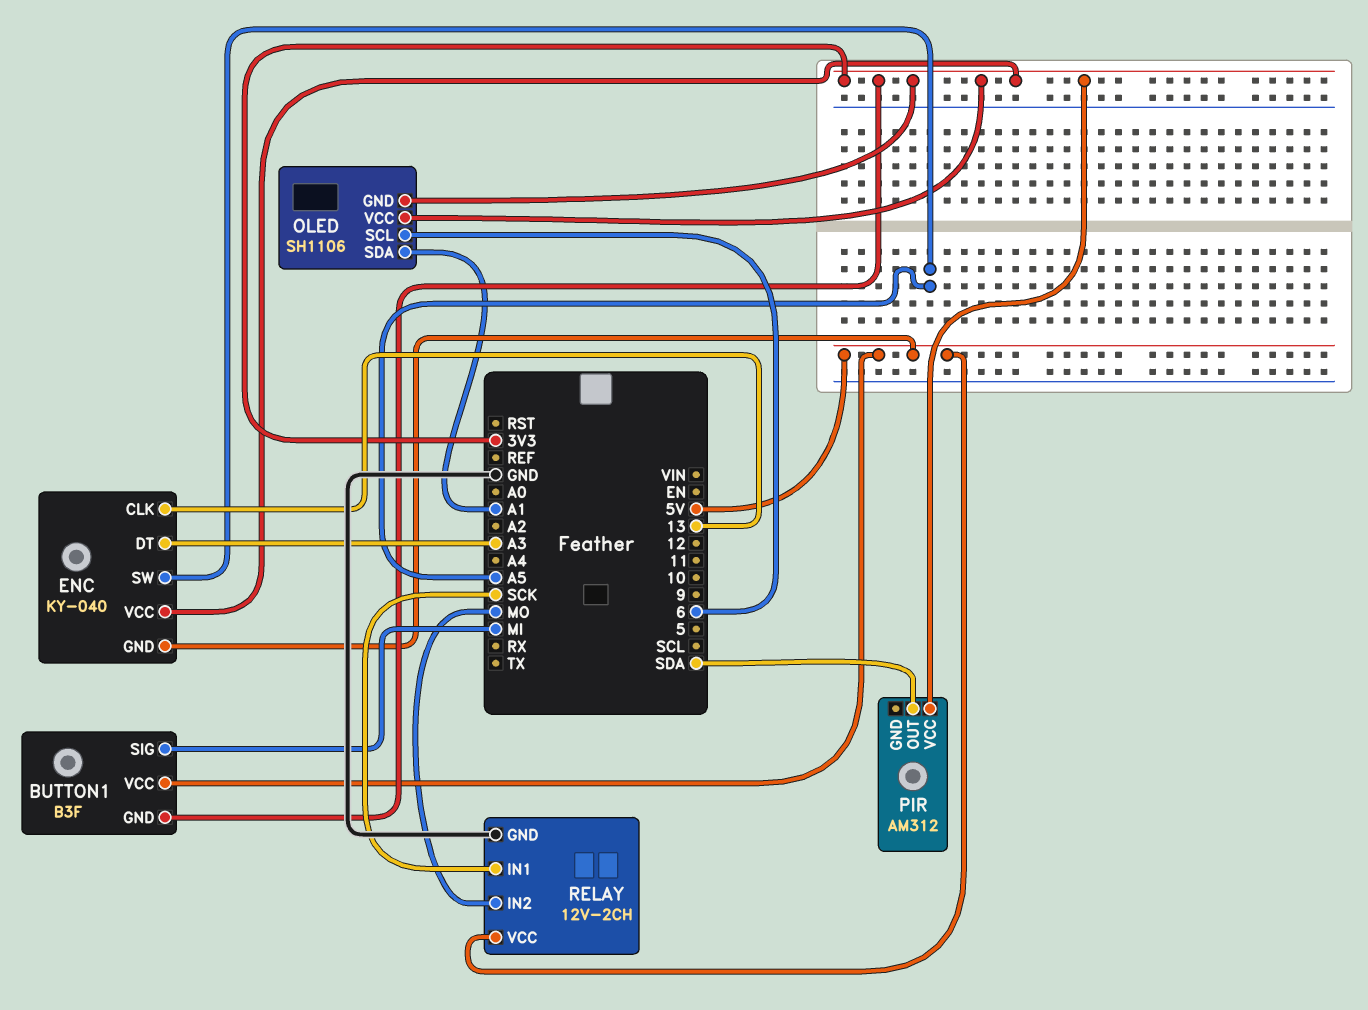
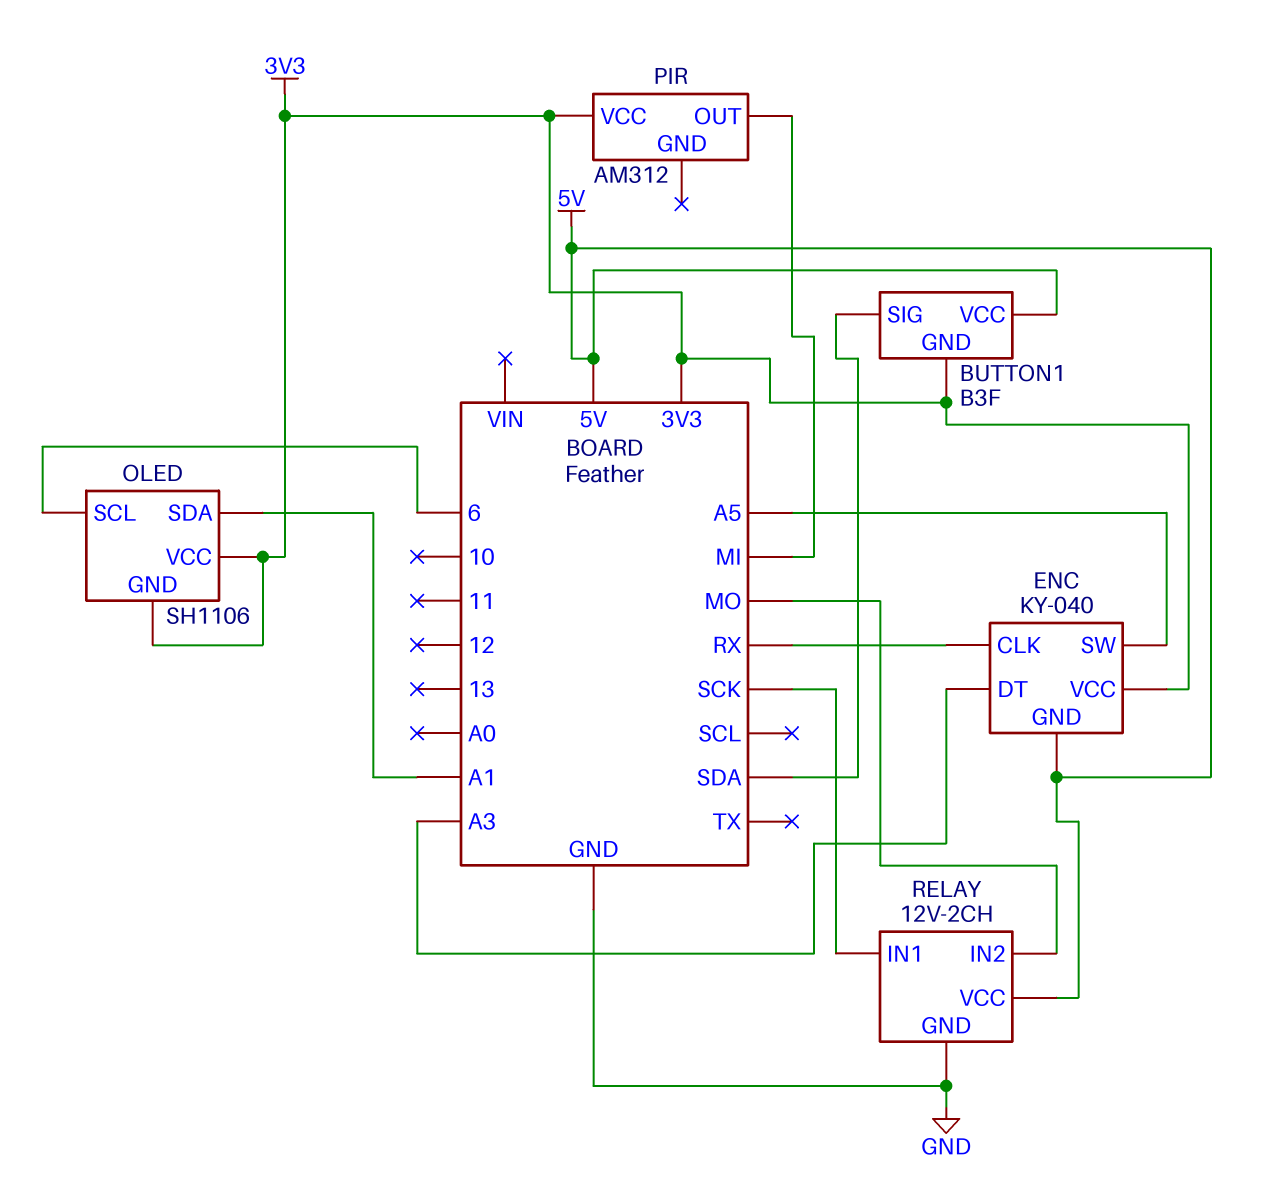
BUTTON1 pin SIG: MI -> SDA
ENC pin CLK: 13 -> RX
PIR pin OUT: SDA -> MI

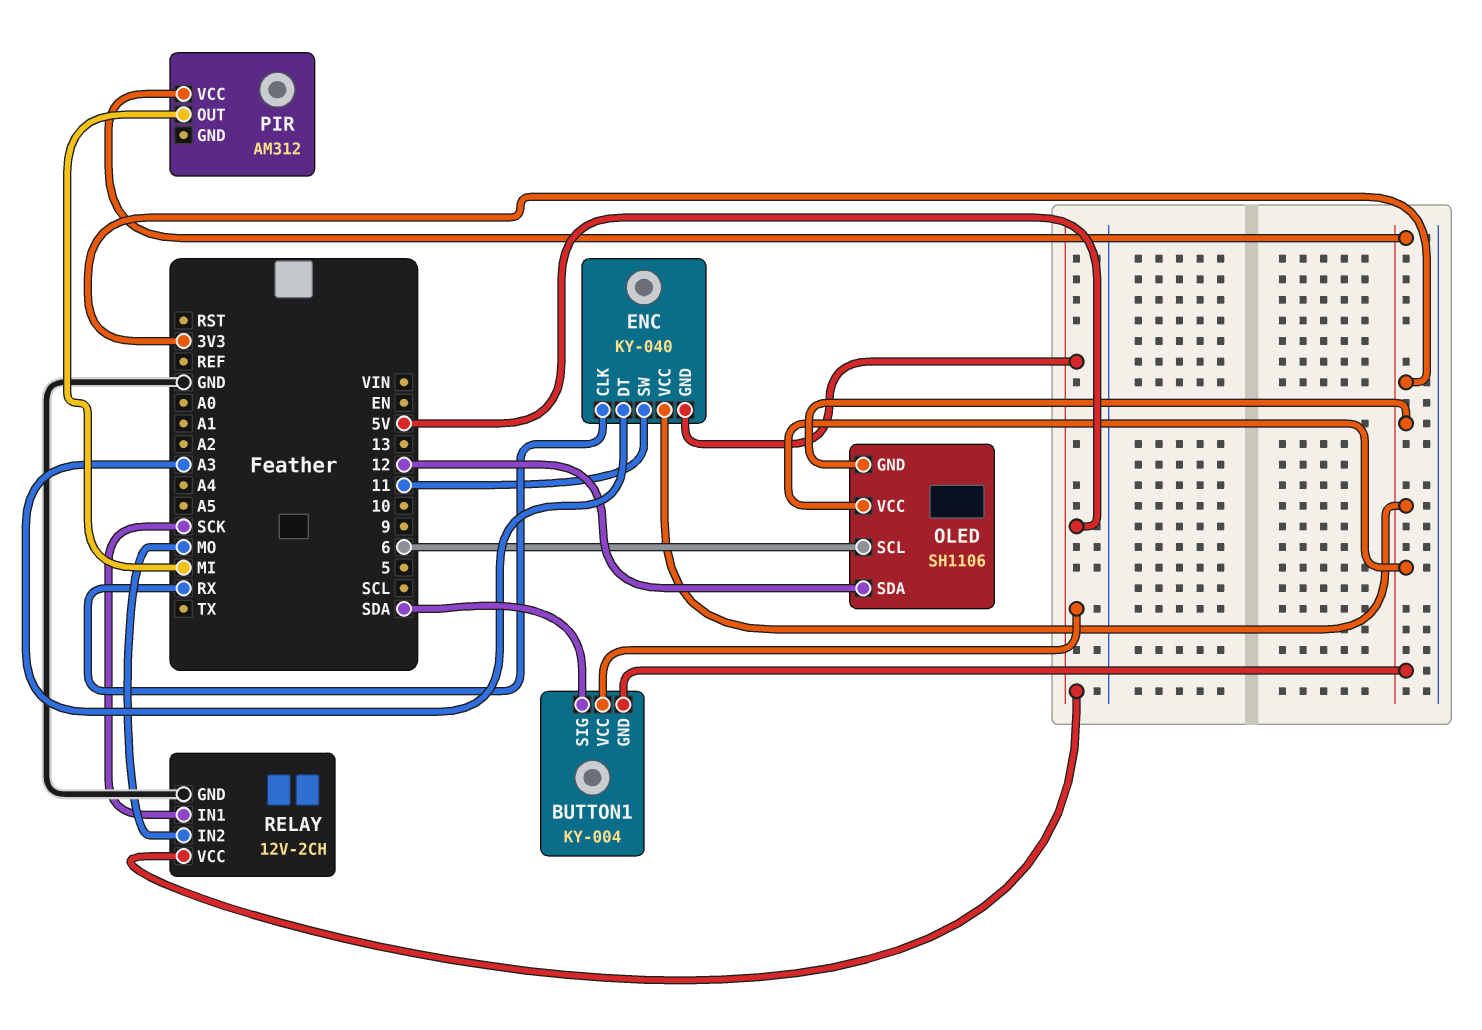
BUTTON1: B3F -> KY-004
ENC pin SW: A5 -> 11
OLED pin SDA: A1 -> 12

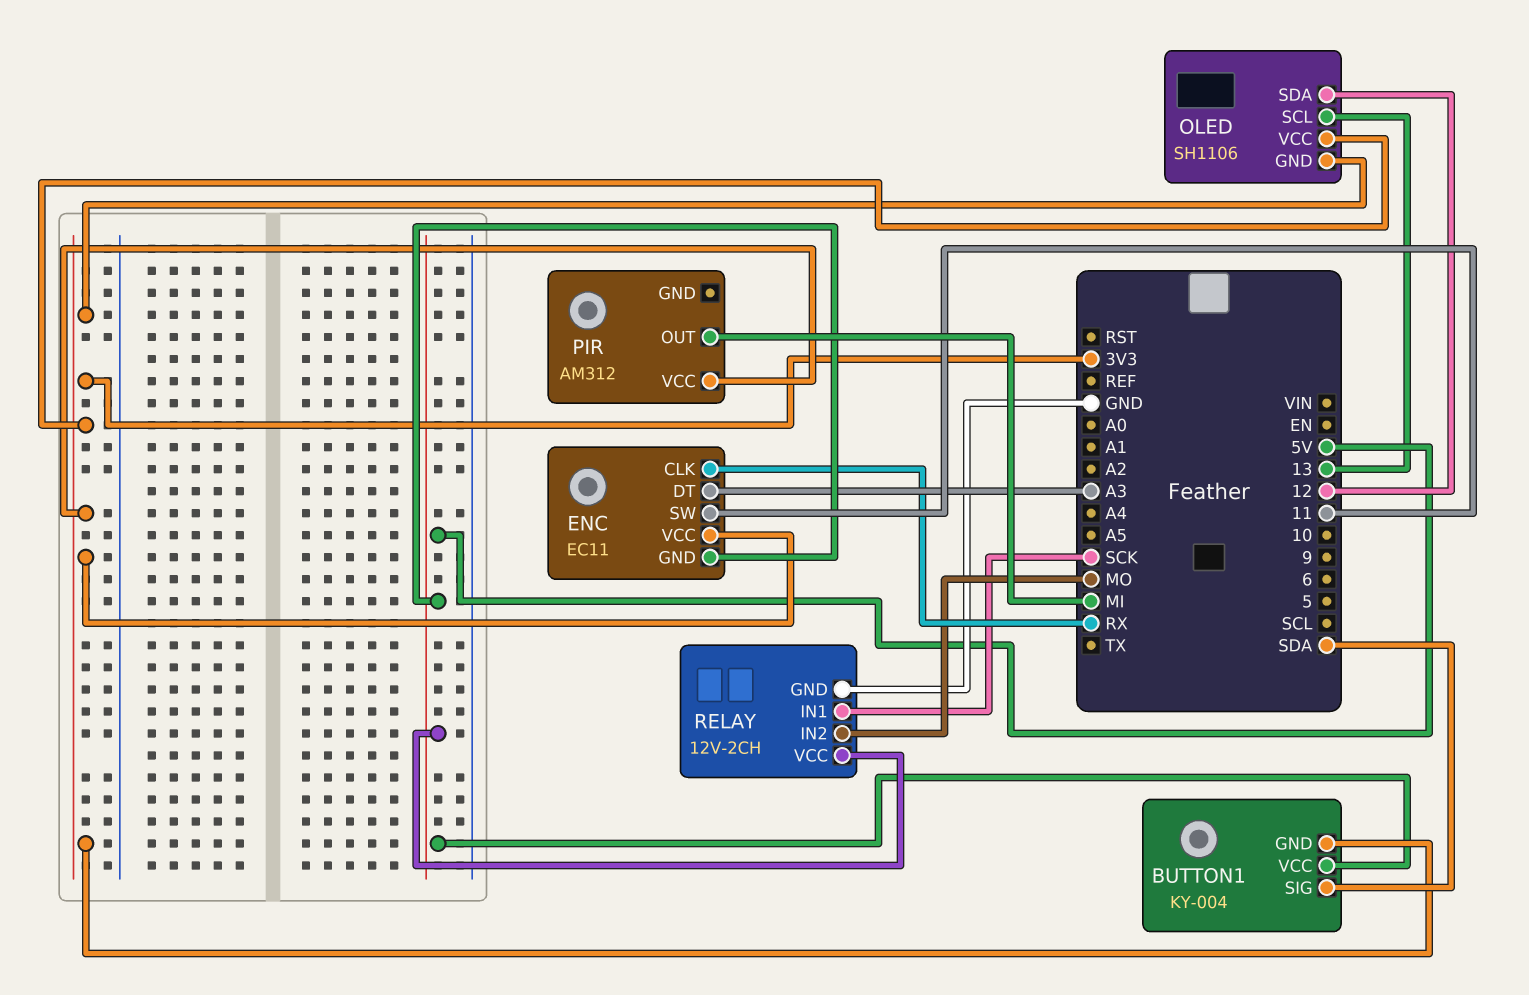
ENC: KY-040 -> EC11
OLED pin SCL: 6 -> 13

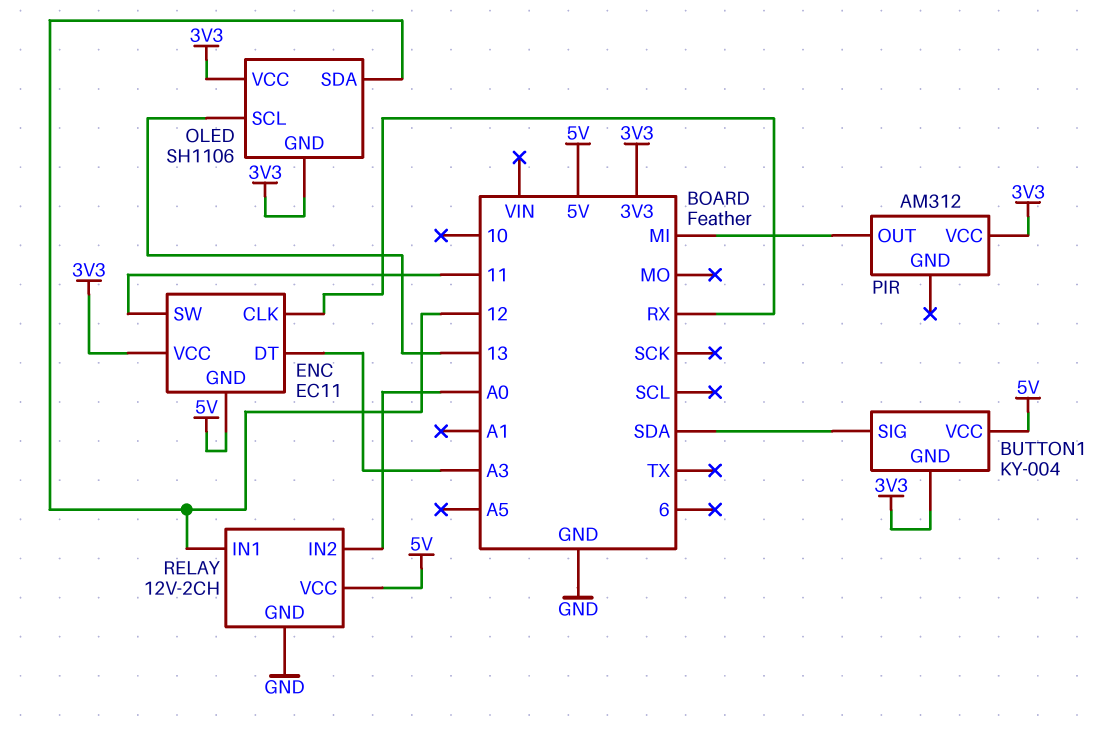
RELAY pin IN1: SCK -> 12
RELAY pin IN2: MO -> A0

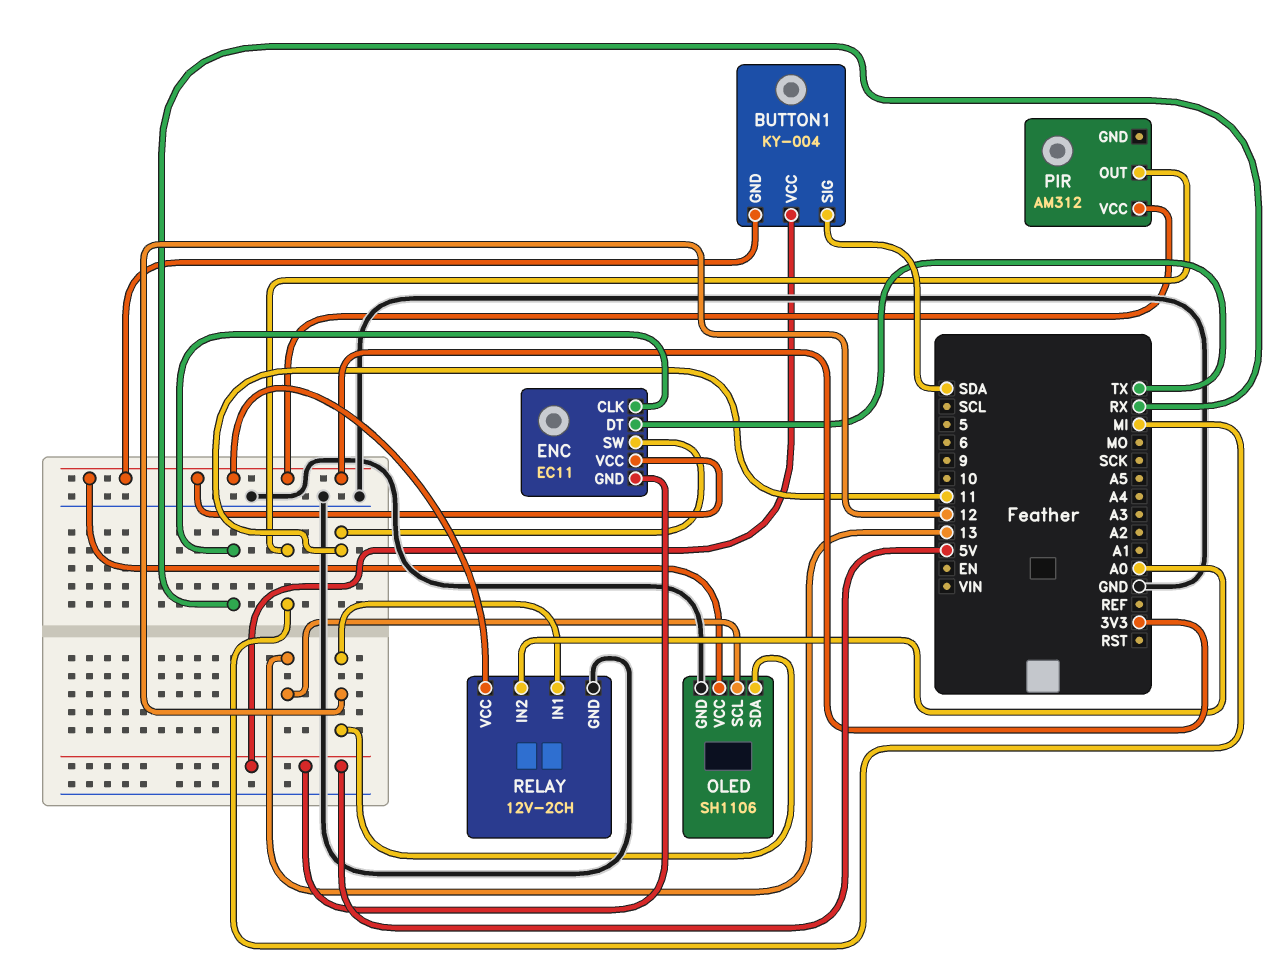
ENC pin DT: A3 -> TX
OLED pin GND: 3V3 -> GND
RELAY pin VCC: 5V -> 3V3

